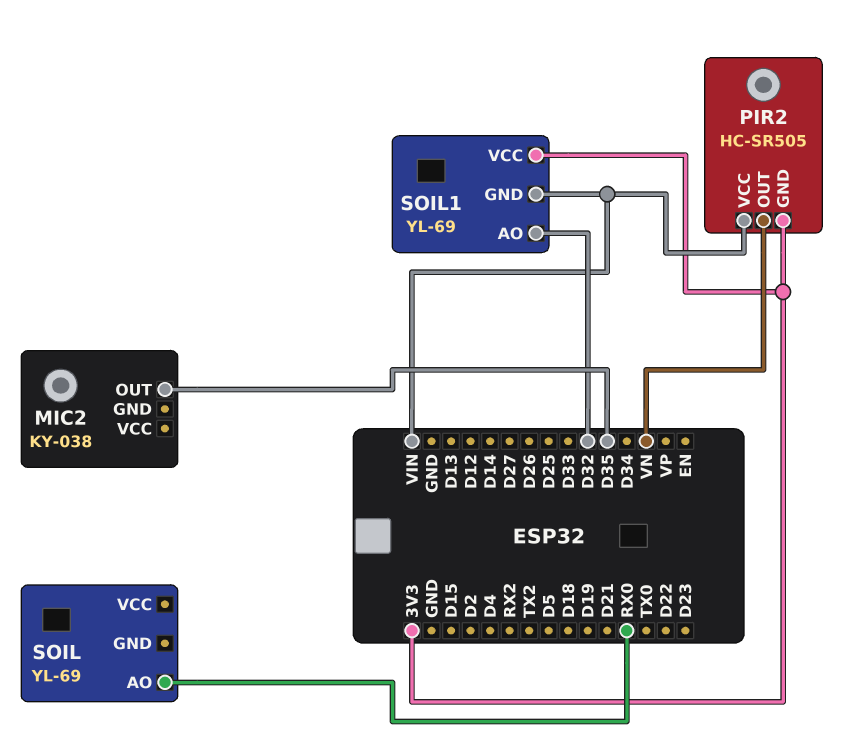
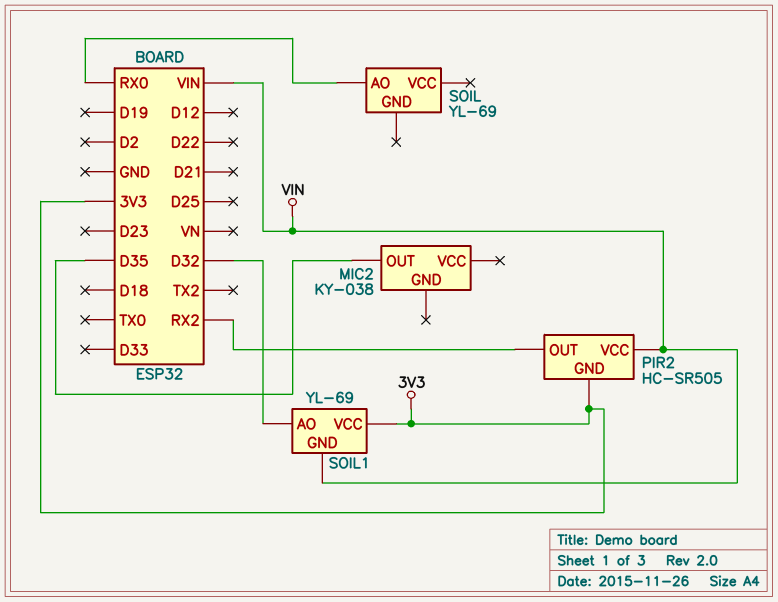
PIR2 pin OUT: VN -> RX2

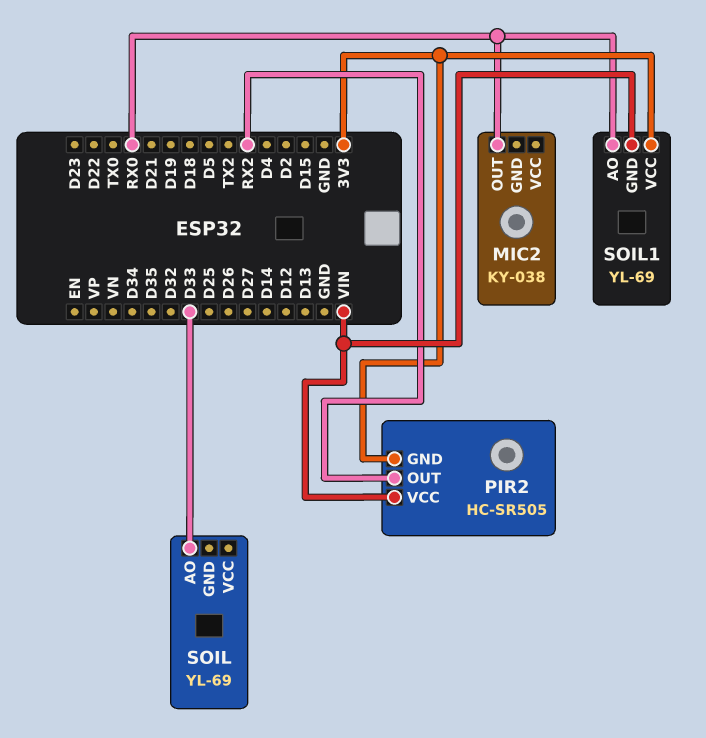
MIC2 pin OUT: D35 -> RX0
SOIL pin AO: RX0 -> D33
SOIL1 pin AO: D32 -> RX0

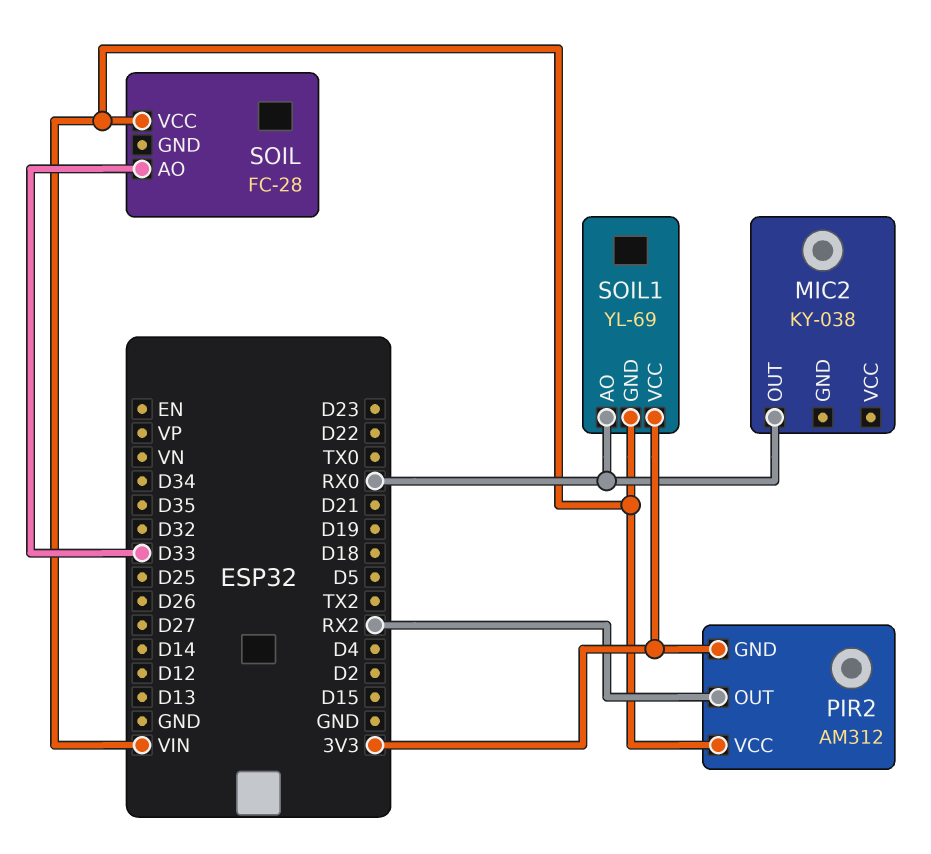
PIR2: HC-SR505 -> AM312
SOIL: YL-69 -> FC-28
SOIL pin VCC: none -> VIN

